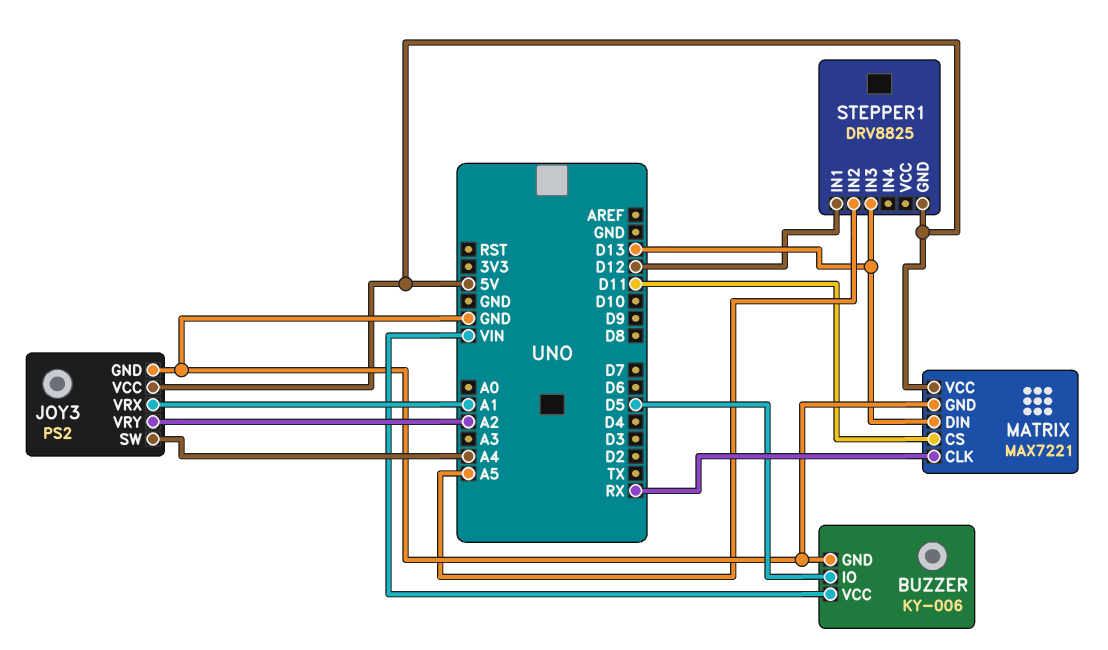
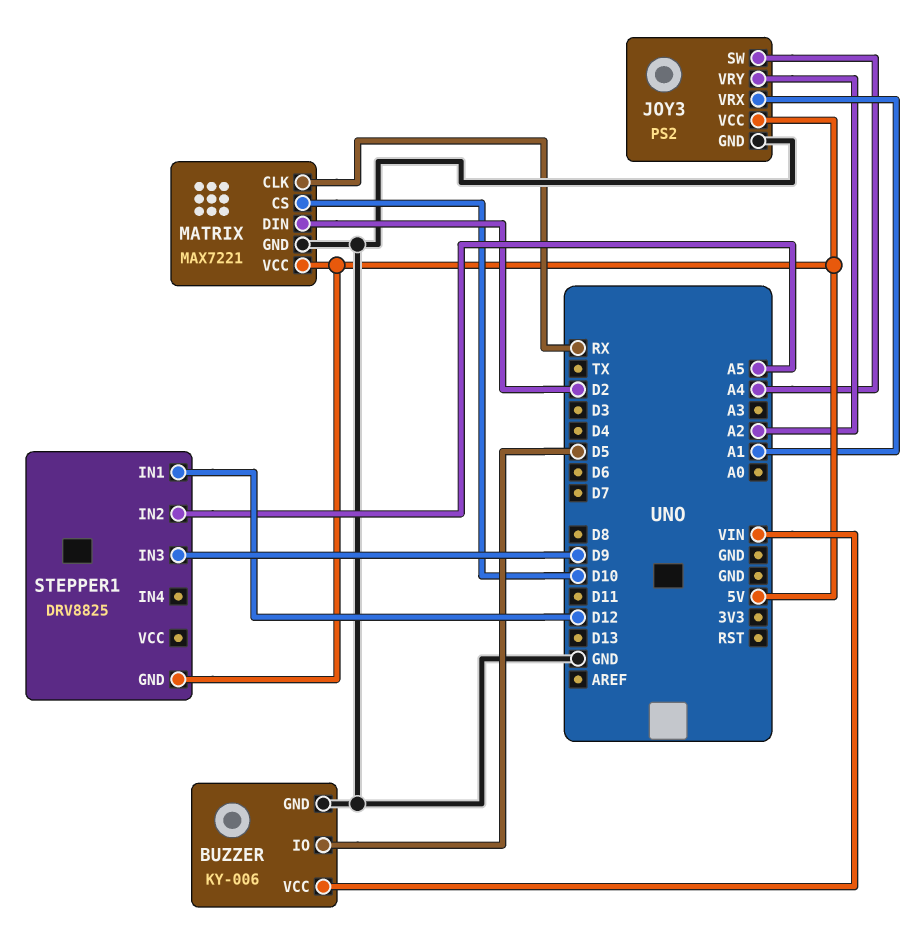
MATRIX pin CS: D11 -> D10
MATRIX pin DIN: D13 -> D2
STEPPER1 pin IN3: D13 -> D9

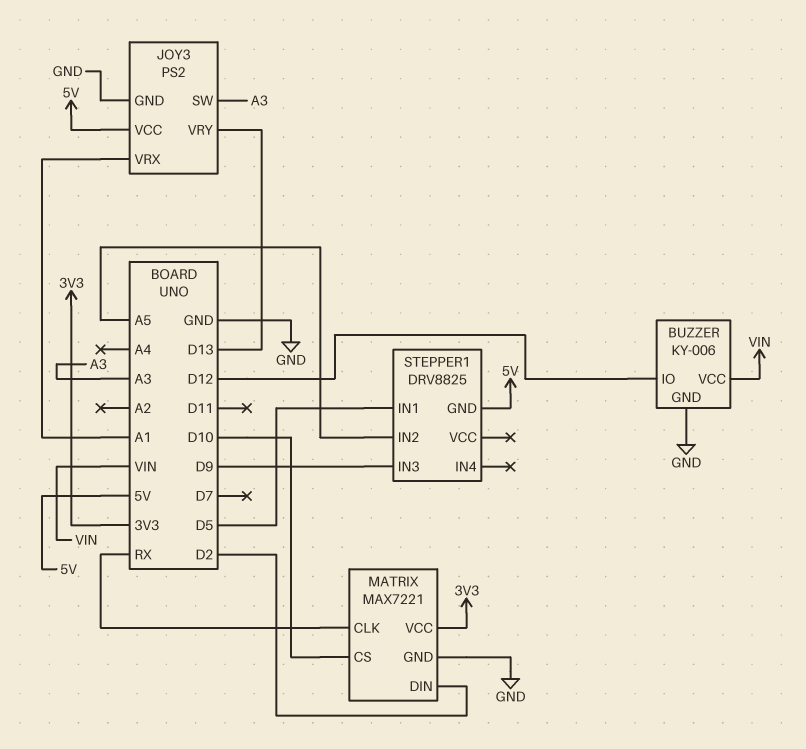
BUZZER pin IO: D5 -> D12
JOY3 pin SW: A4 -> A3
JOY3 pin VRY: A2 -> D13
MATRIX pin VCC: 5V -> 3V3
STEPPER1 pin IN1: D12 -> D5

